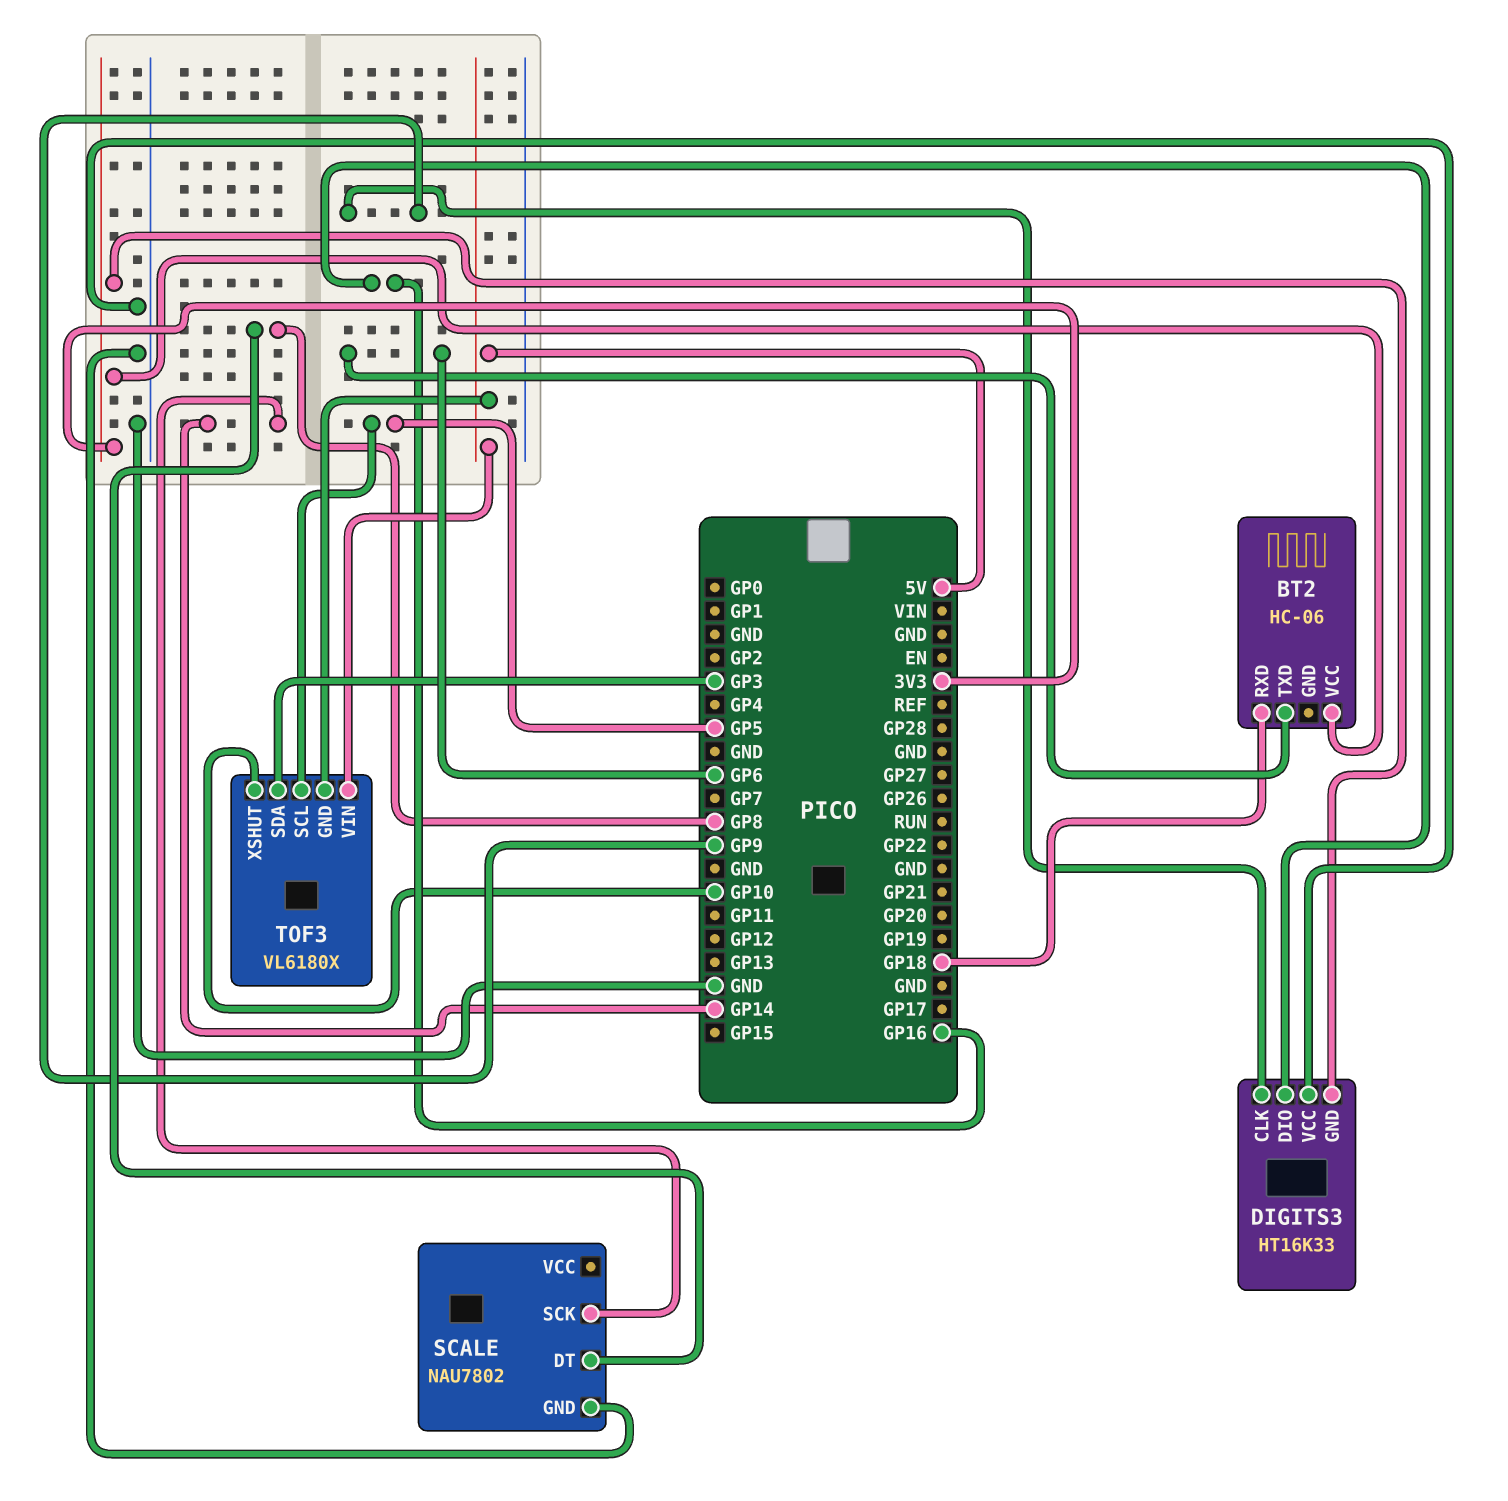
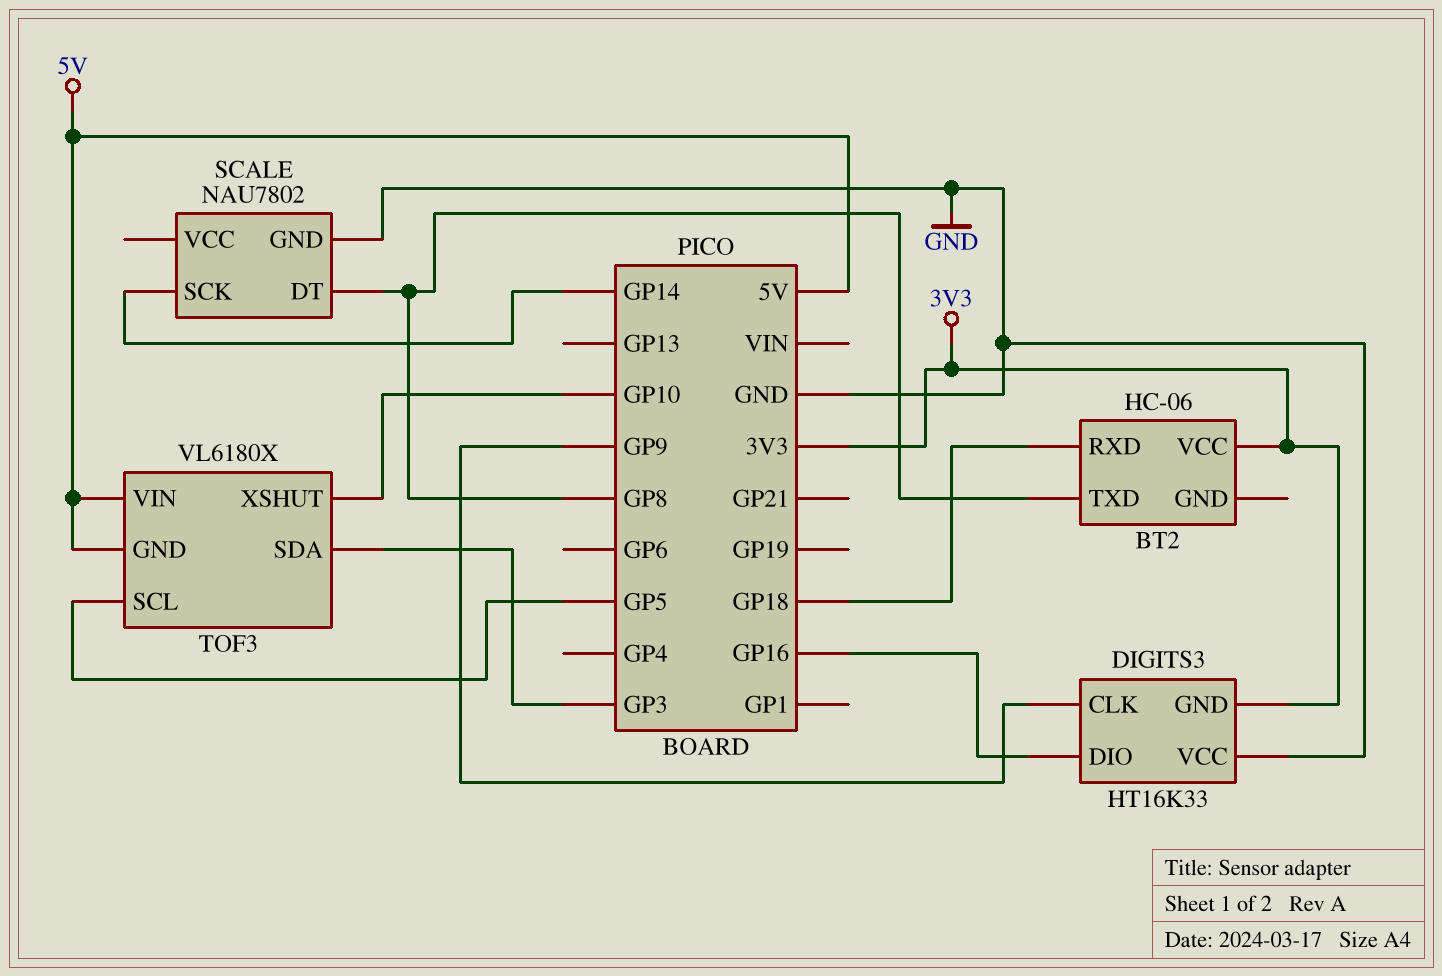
BT2 pin TXD: GP6 -> GP8

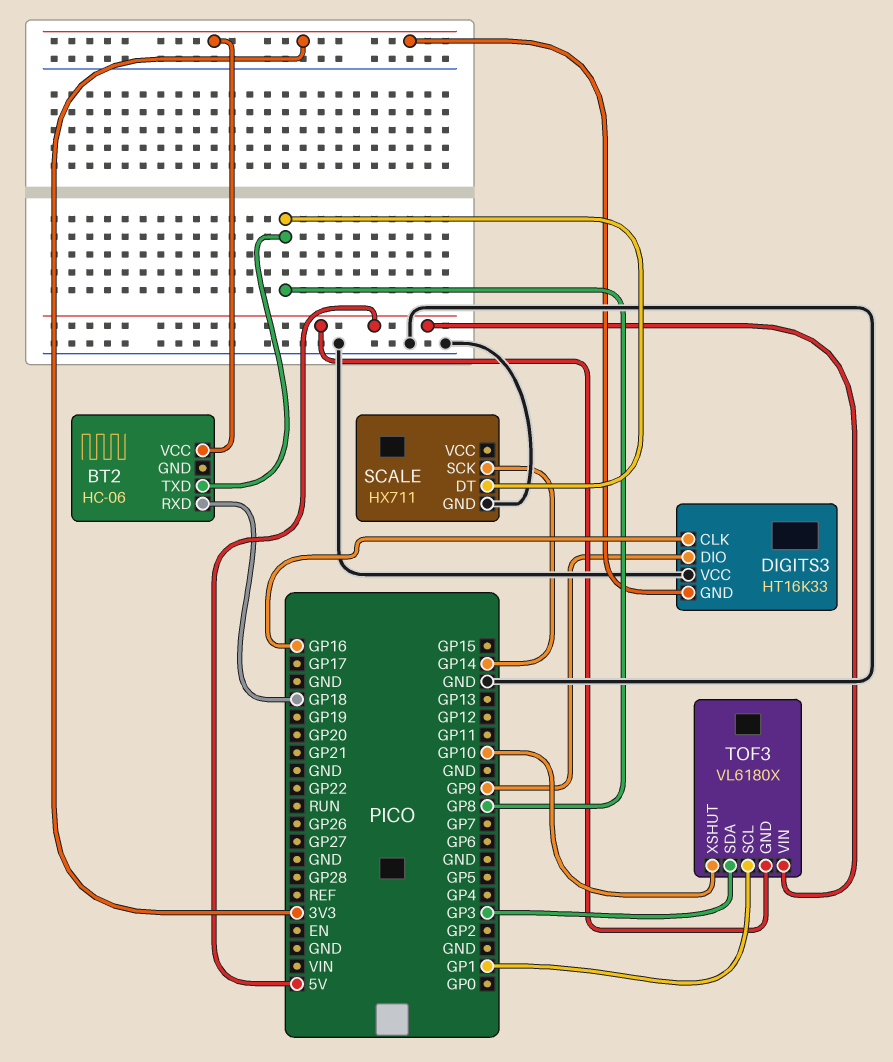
DIGITS3 pin CLK: GP9 -> GP16
DIGITS3 pin DIO: GP16 -> GP9
SCALE: NAU7802 -> HX711
TOF3 pin SCL: GP5 -> GP1

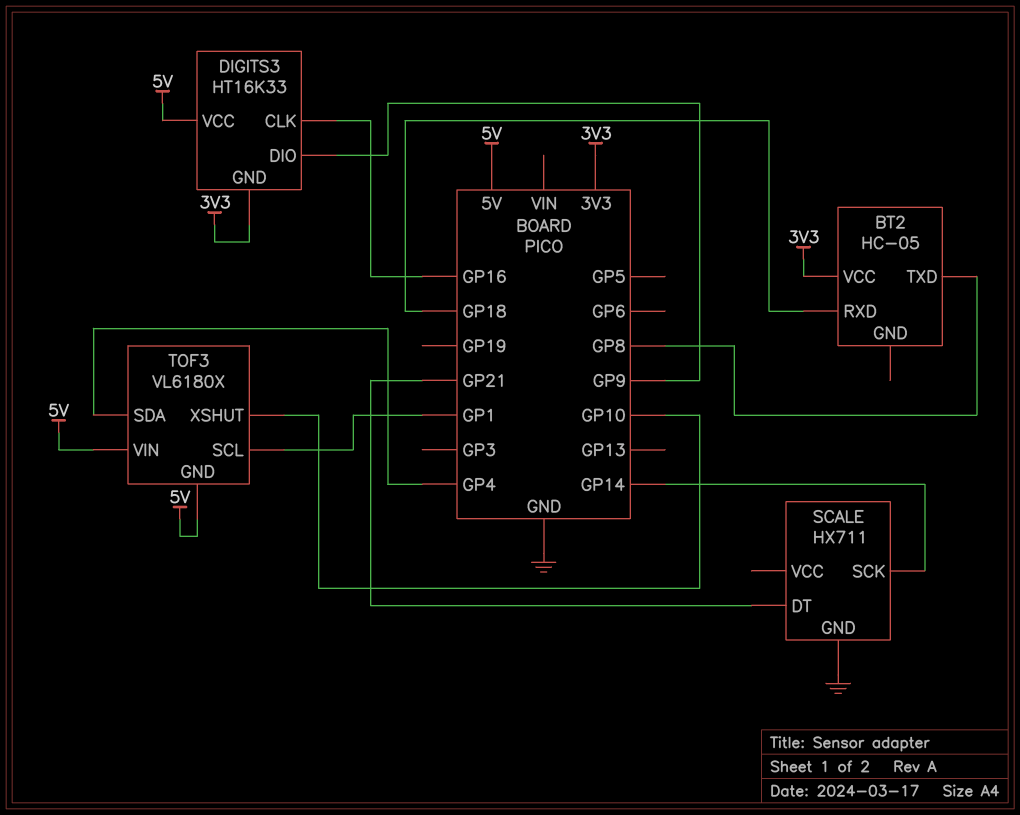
BT2: HC-06 -> HC-05
DIGITS3 pin VCC: GND -> 5V
SCALE pin DT: GP8 -> GP21
TOF3 pin SDA: GP3 -> GP4

